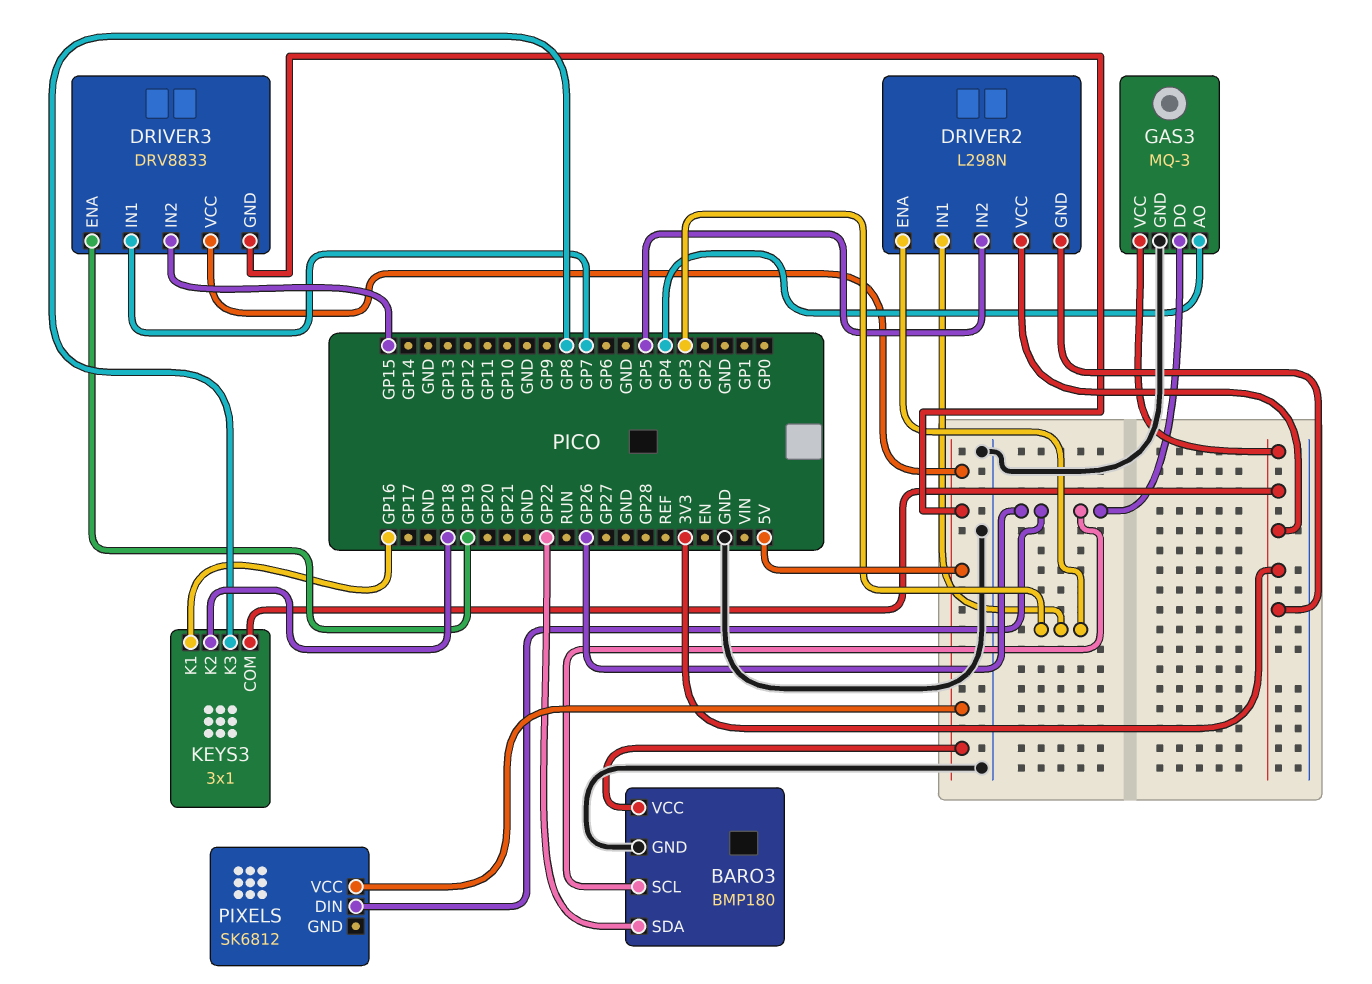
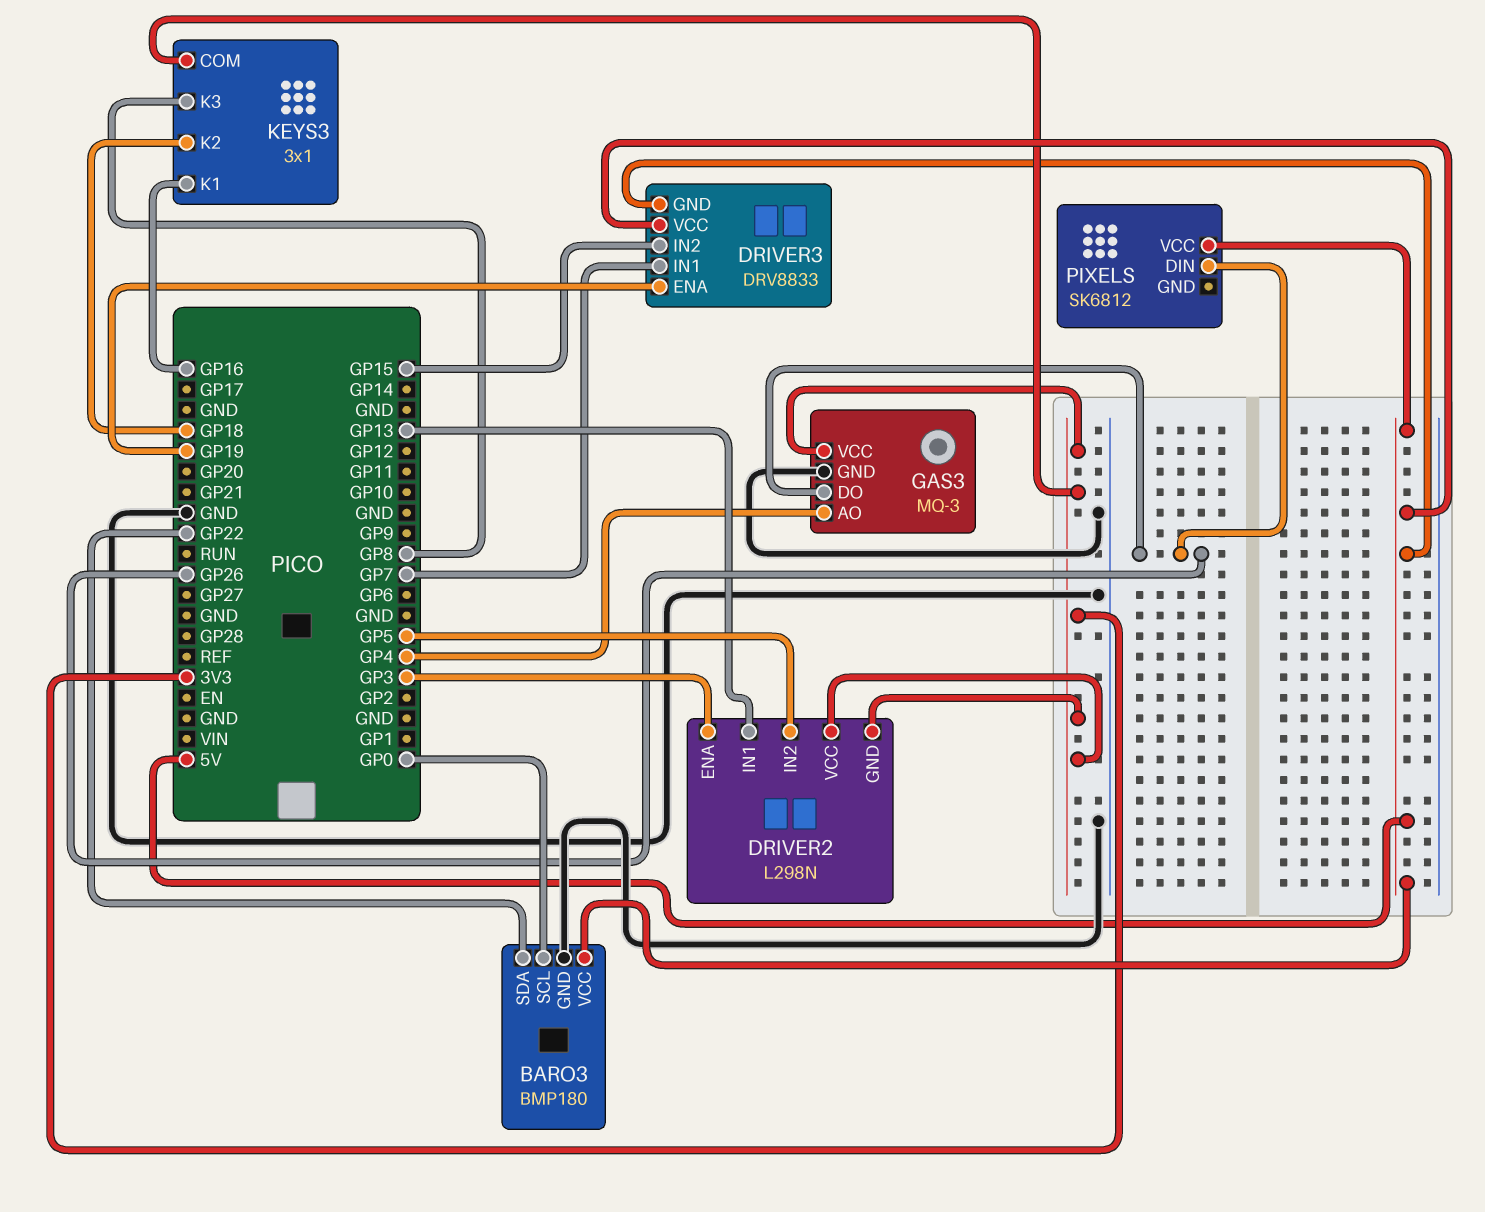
BARO3 pin SCL: GP26 -> GP0
DRIVER2 pin IN1: GP3 -> GP13

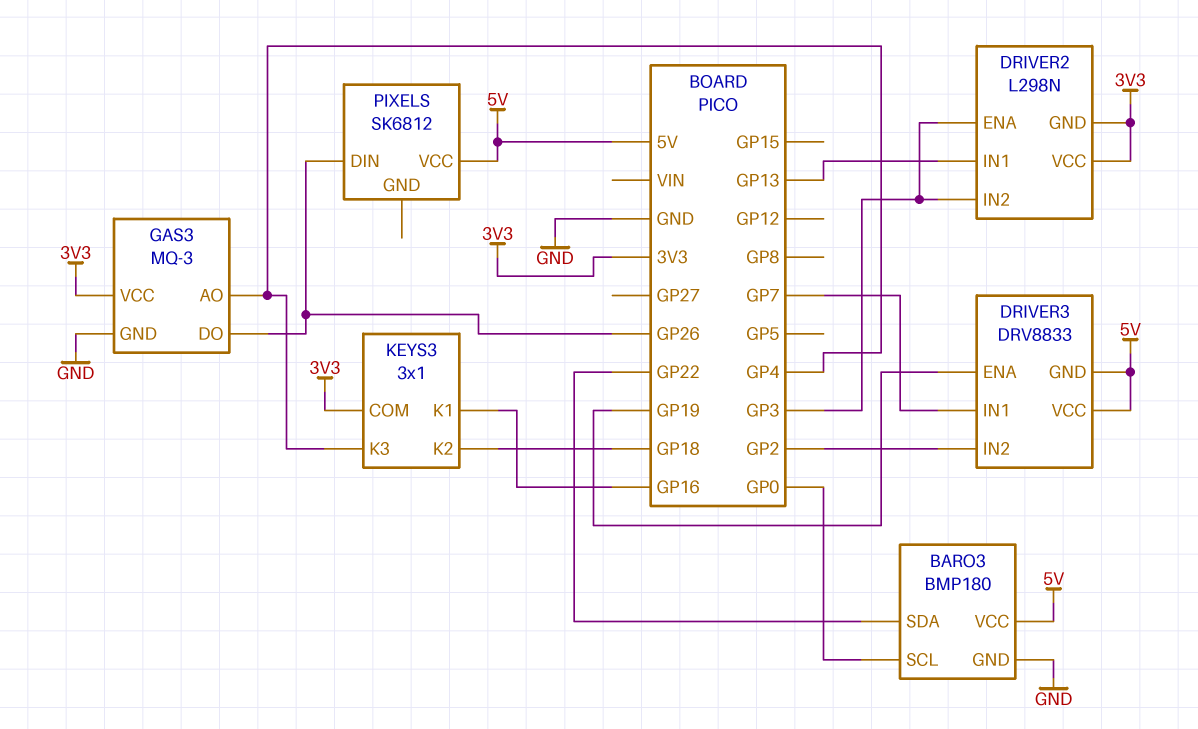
DRIVER2 pin IN2: GP5 -> GP3
DRIVER3 pin IN2: GP15 -> GP2
KEYS3 pin K3: GP8 -> GP4

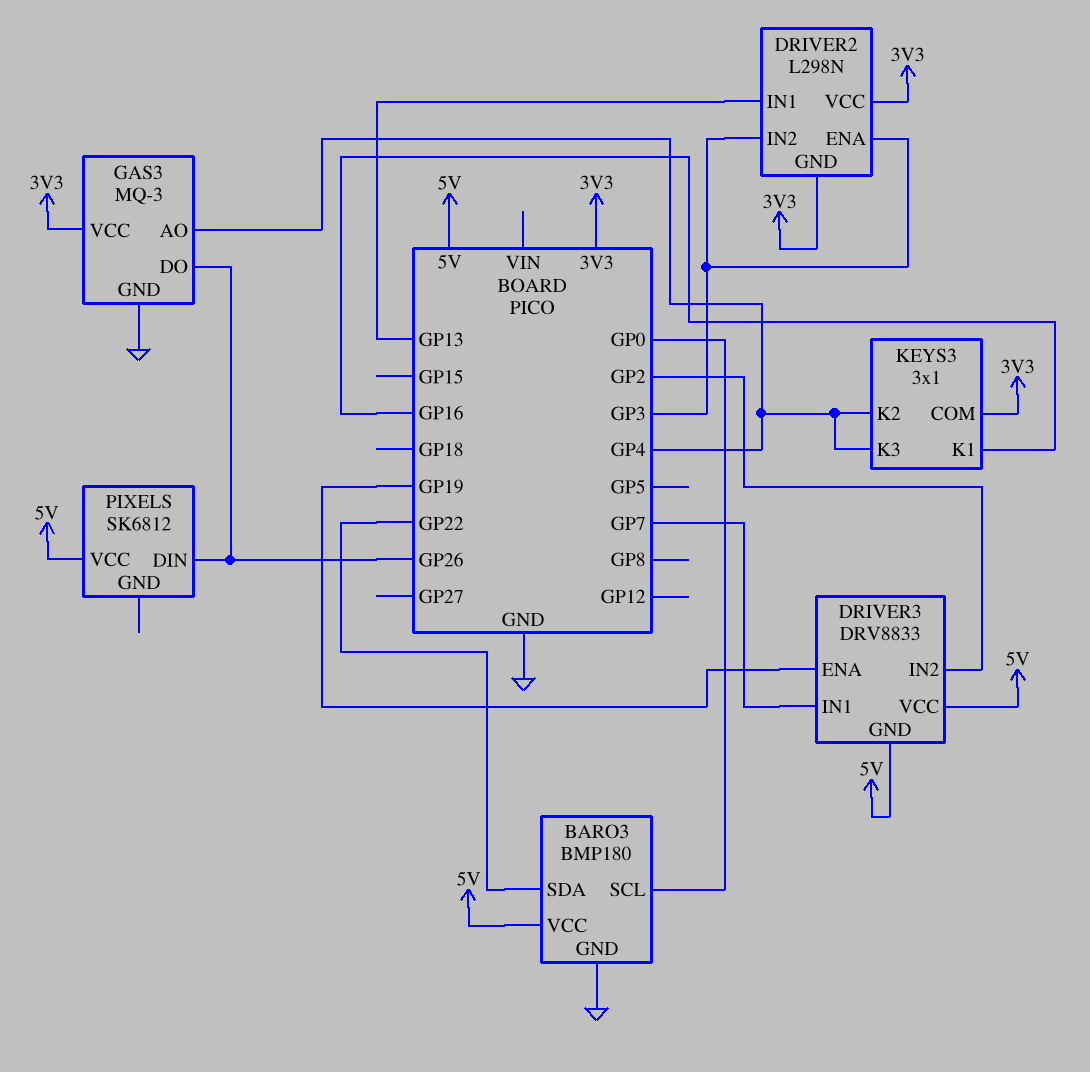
KEYS3 pin K2: GP18 -> GP4

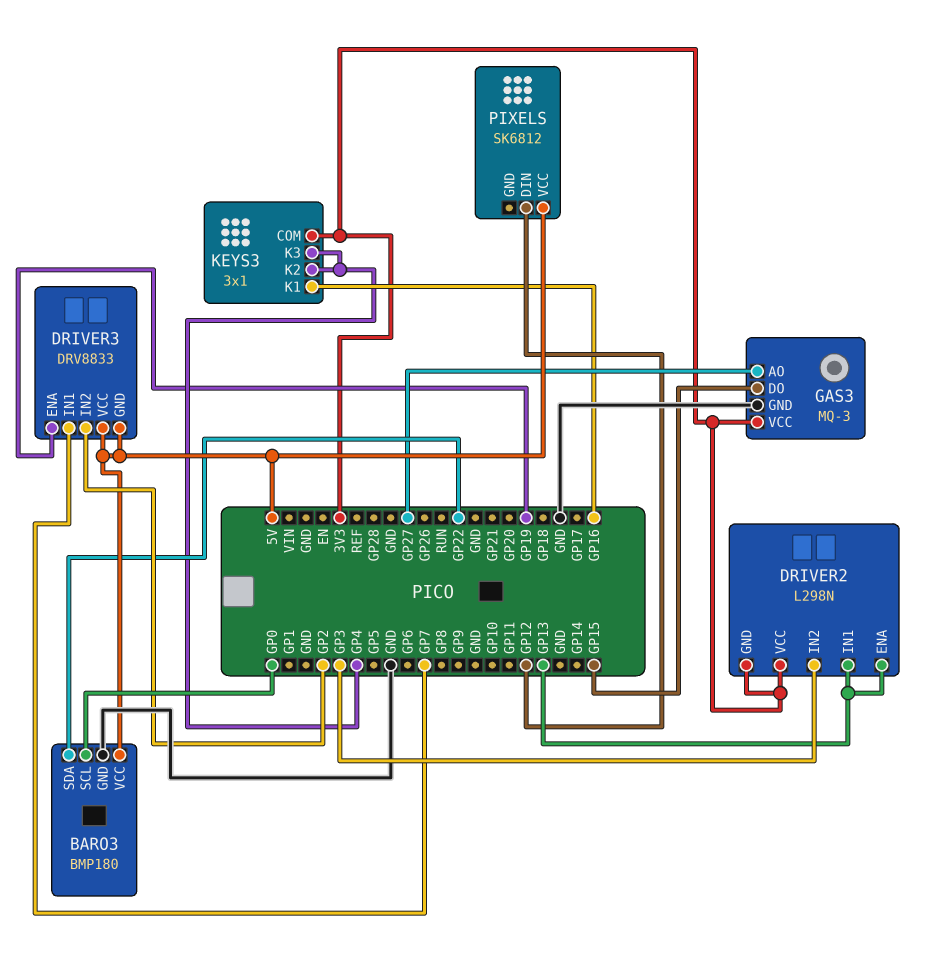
DRIVER2 pin ENA: GP3 -> GP13
GAS3 pin AO: GP4 -> GP27
GAS3 pin DO: GP26 -> GP15
PIXELS pin DIN: GP26 -> GP12

